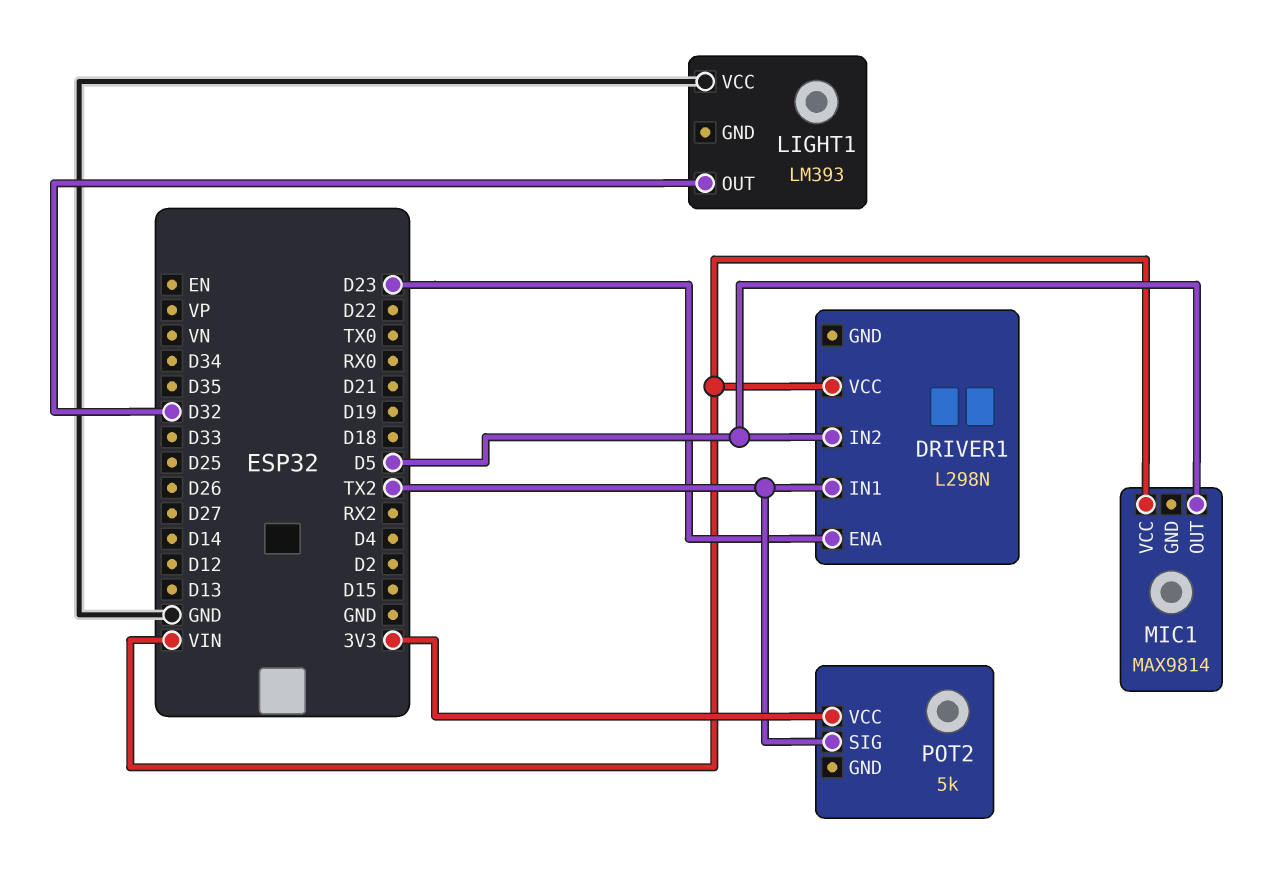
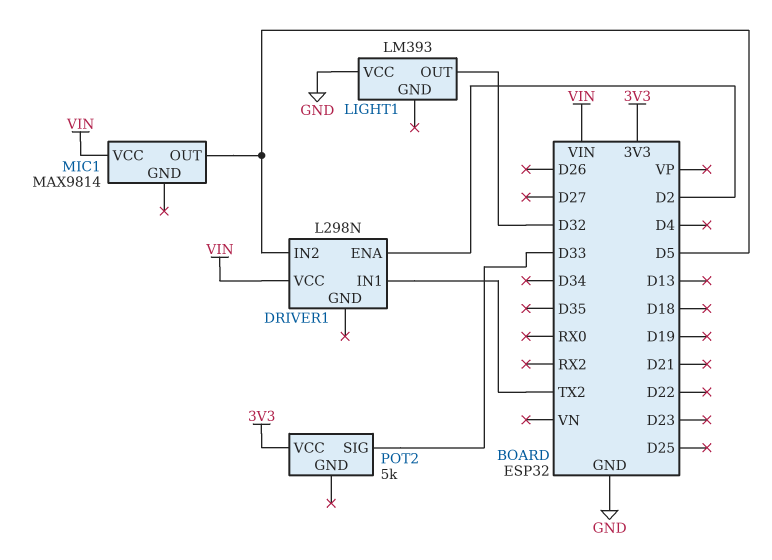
DRIVER1 pin ENA: D23 -> D2
POT2 pin SIG: TX2 -> D33

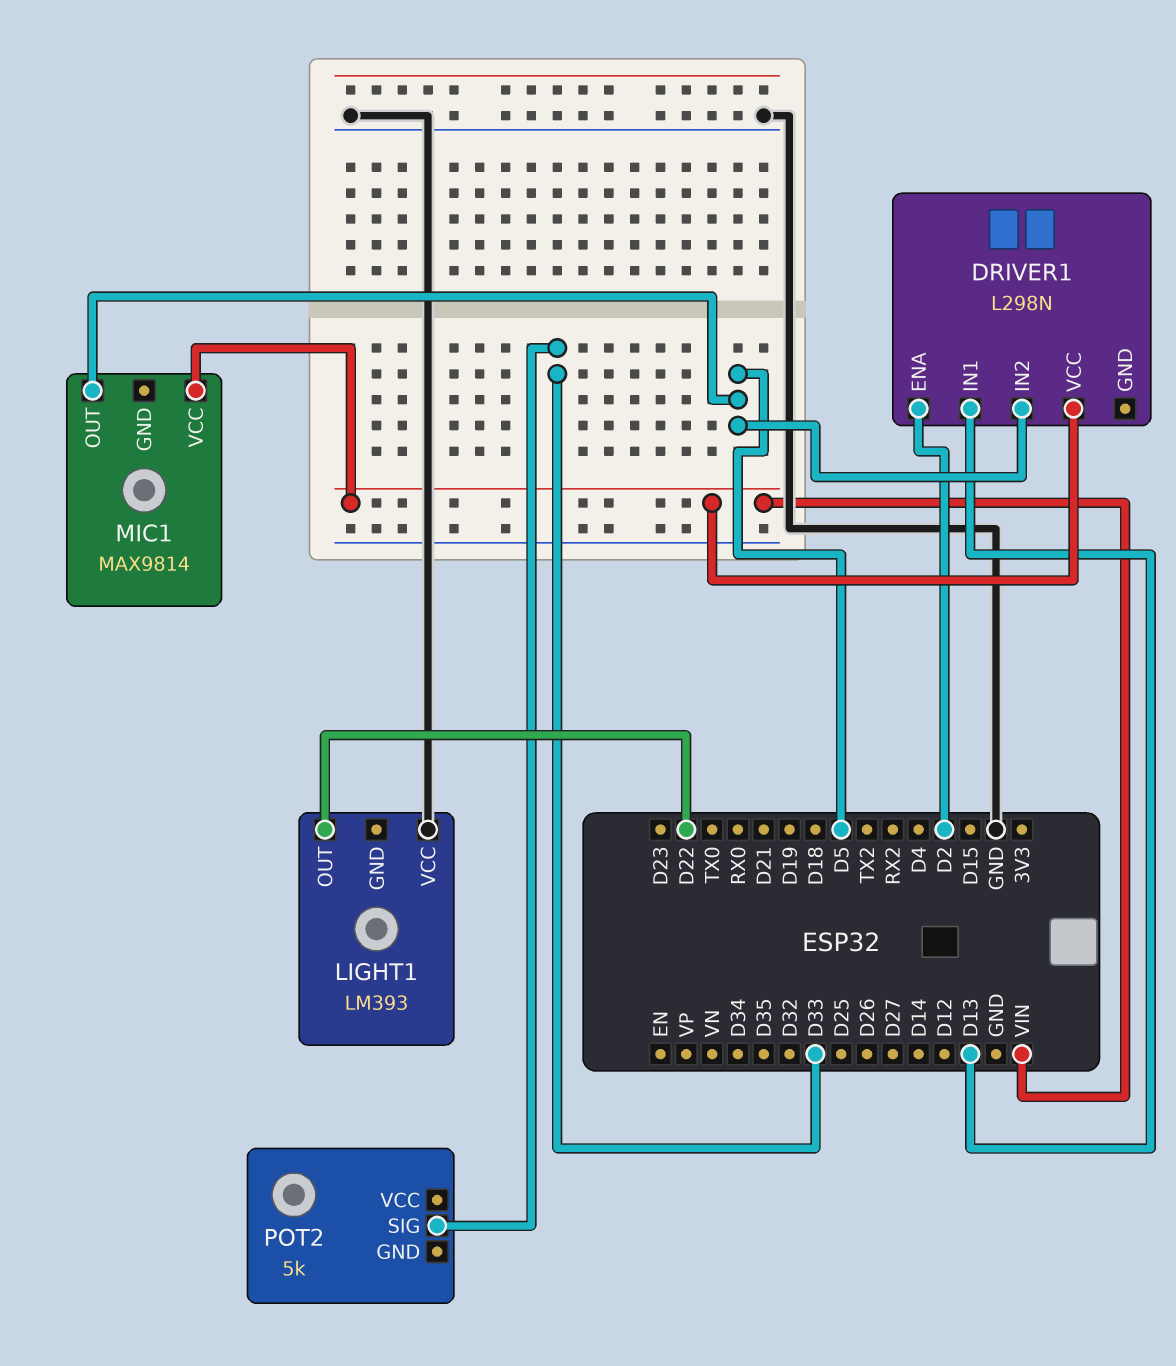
DRIVER1 pin IN1: TX2 -> D13
LIGHT1 pin OUT: D32 -> D22
POT2 pin VCC: 3V3 -> none

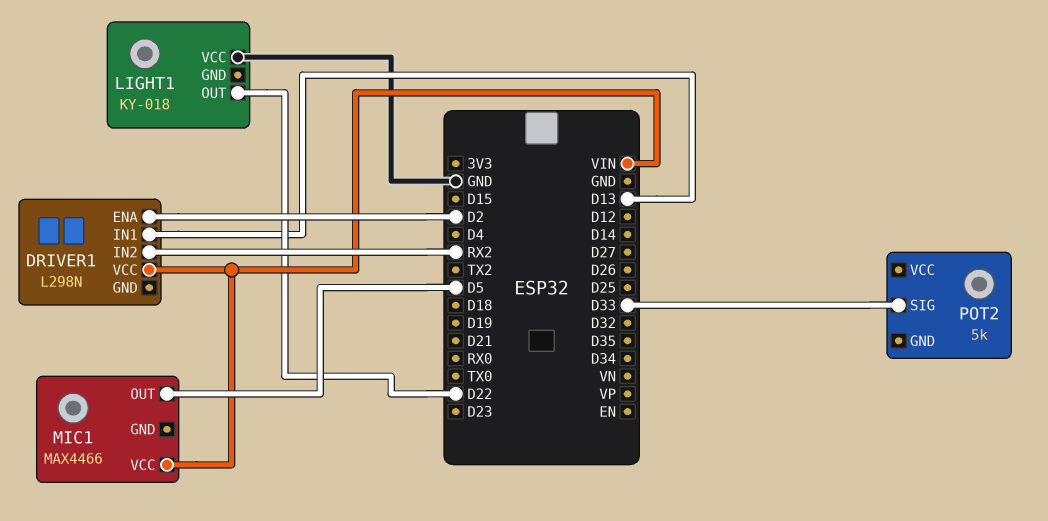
DRIVER1 pin IN2: D5 -> RX2
LIGHT1: LM393 -> KY-018
MIC1: MAX9814 -> MAX4466

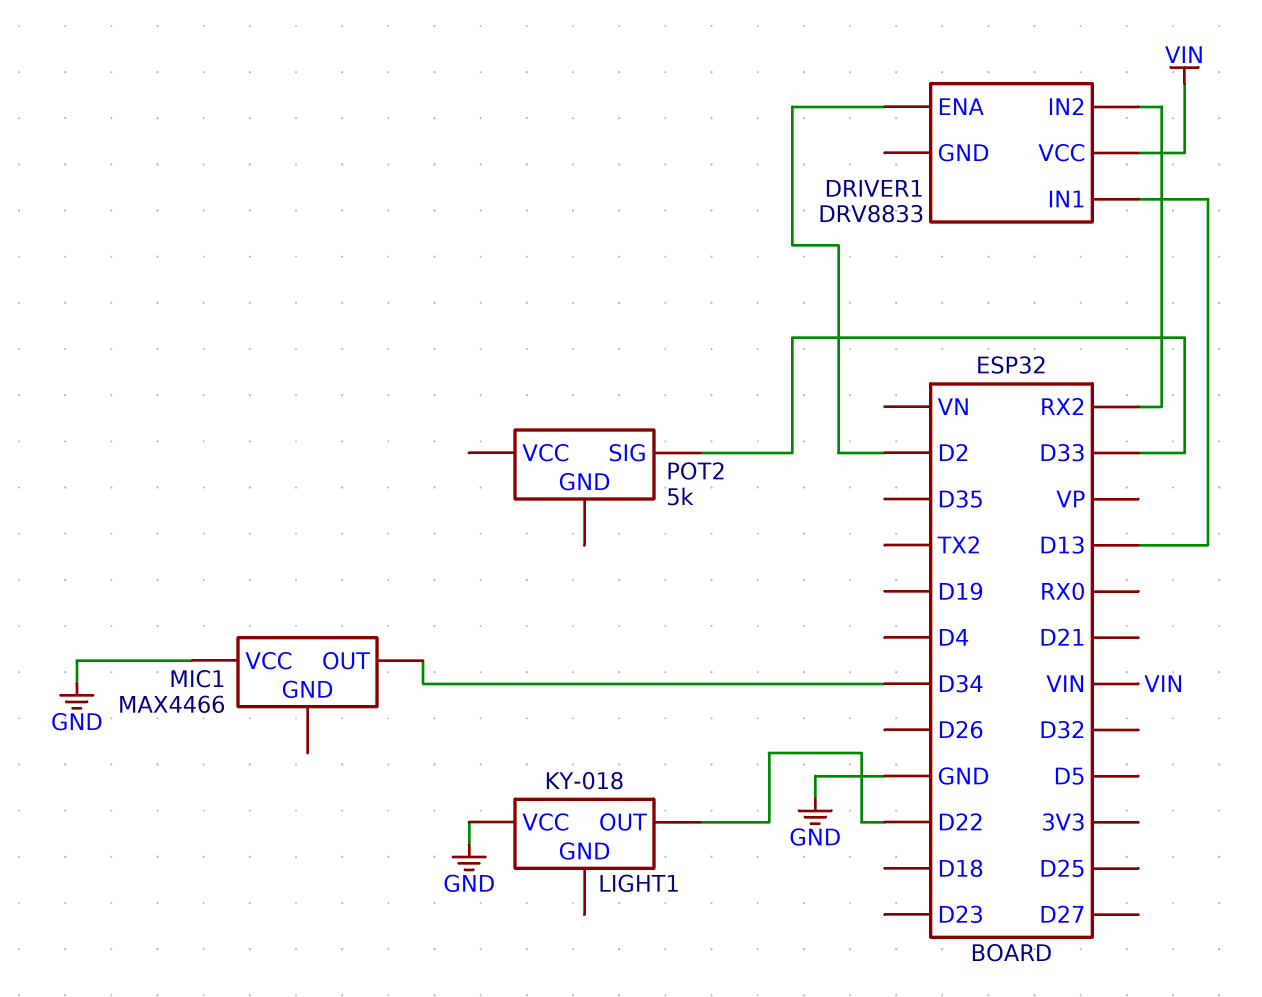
DRIVER1: L298N -> DRV8833
MIC1 pin OUT: D5 -> D34
MIC1 pin VCC: VIN -> GND

